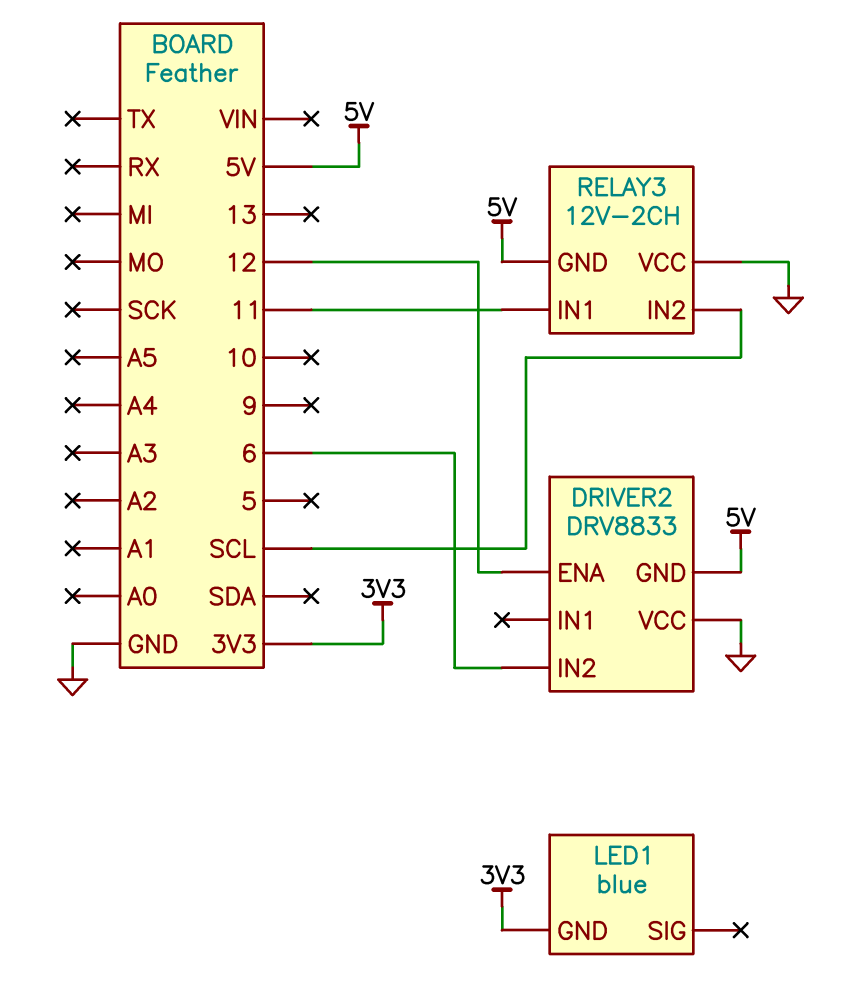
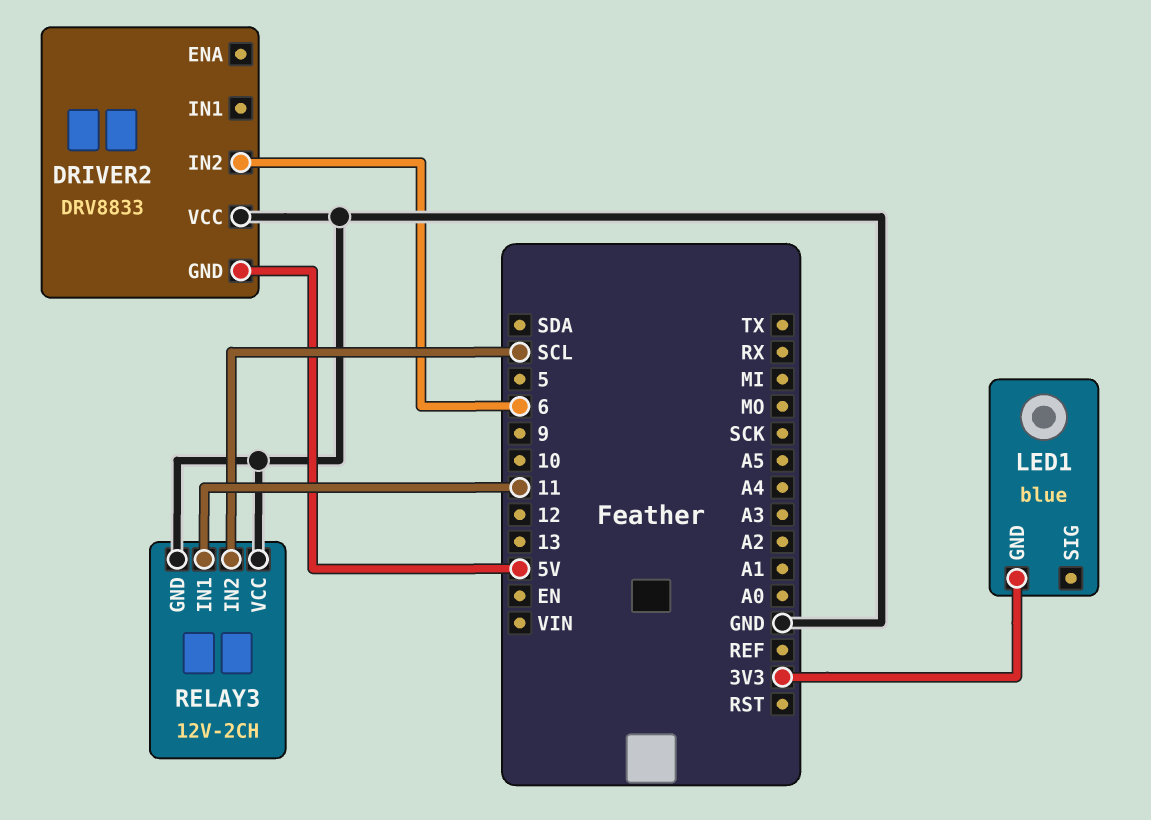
DRIVER2 pin ENA: 12 -> none
RELAY3 pin GND: 5V -> GND

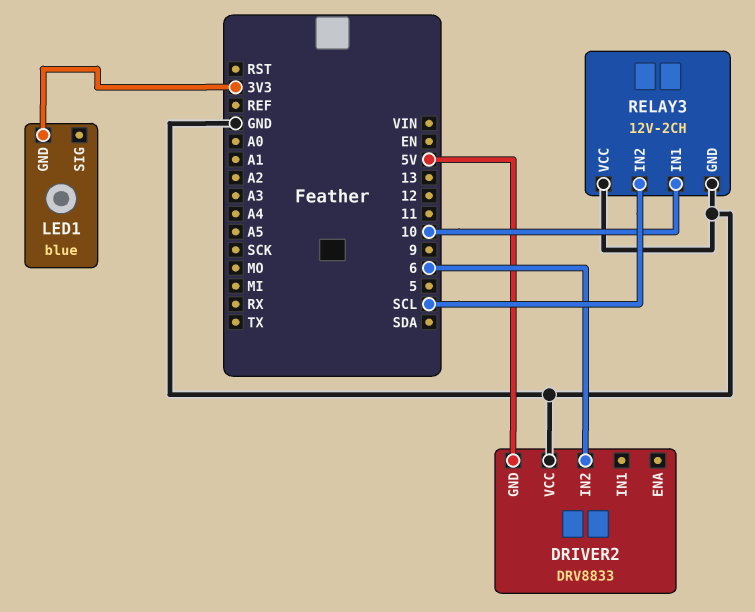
RELAY3 pin IN1: 11 -> 10

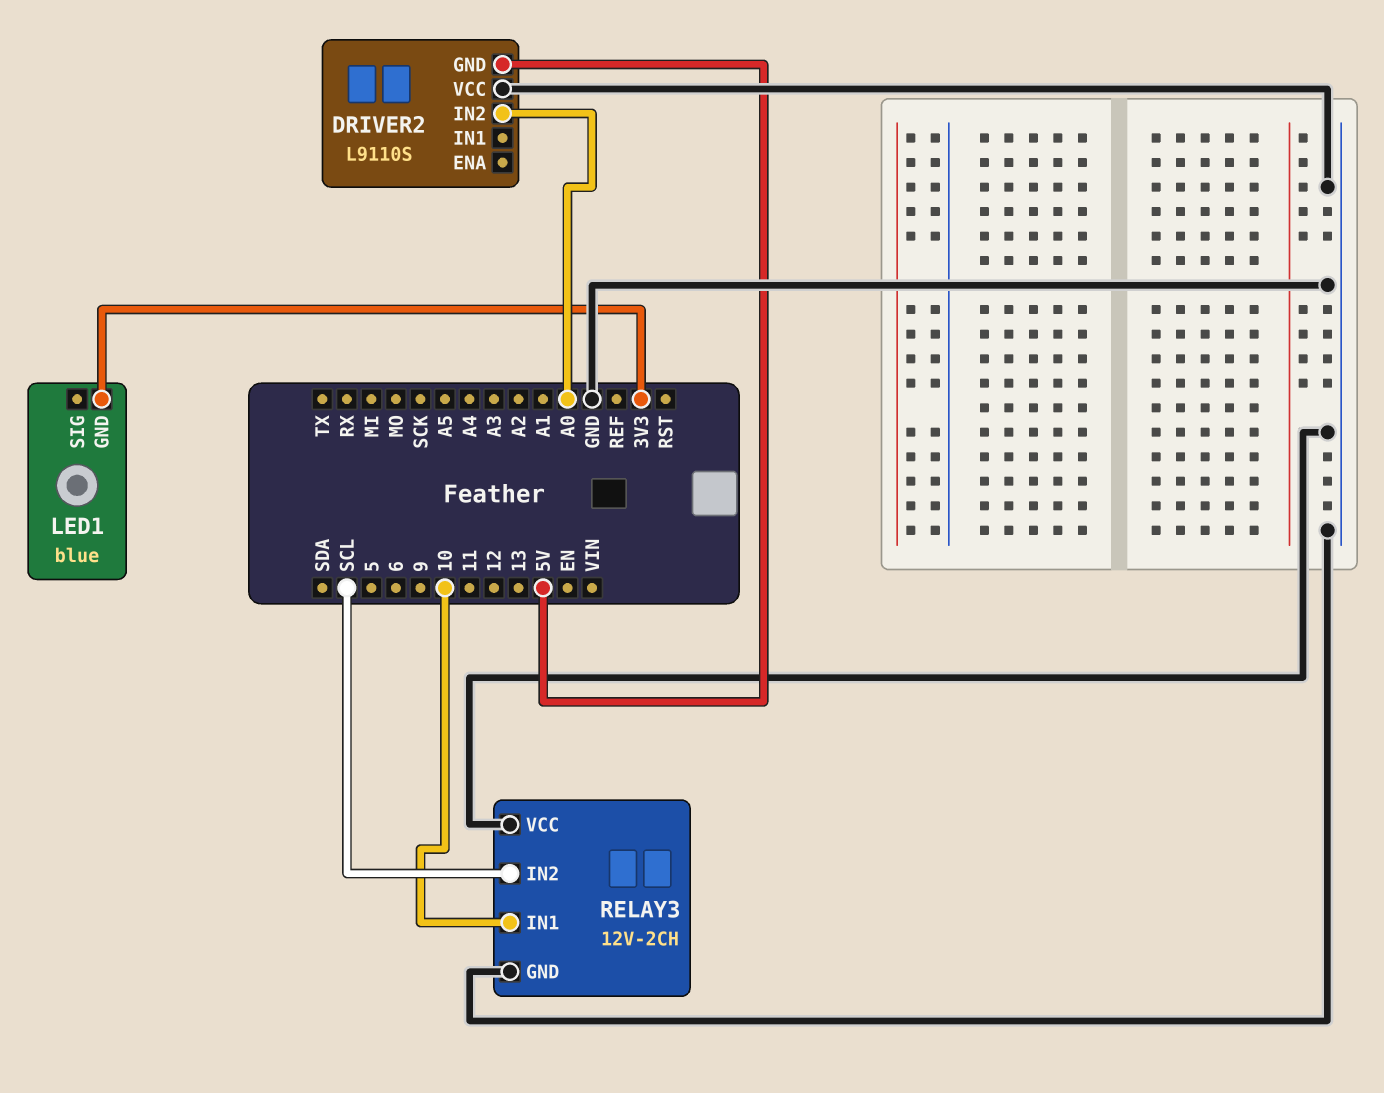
DRIVER2: DRV8833 -> L9110S
DRIVER2 pin IN2: 6 -> A0

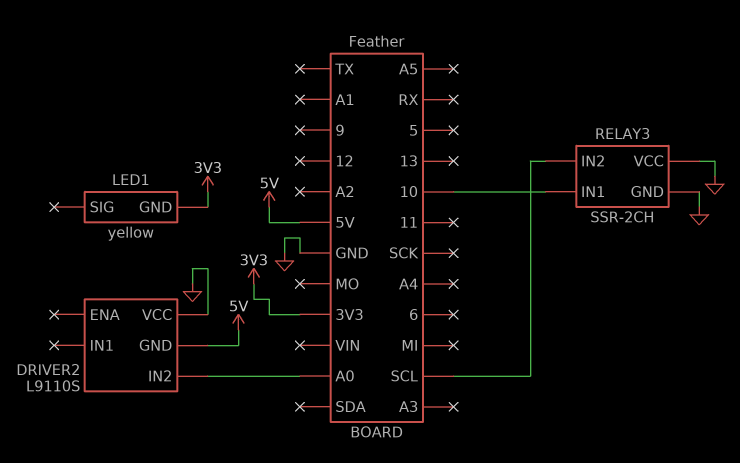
LED1: blue -> yellow
RELAY3: 12V-2CH -> SSR-2CH

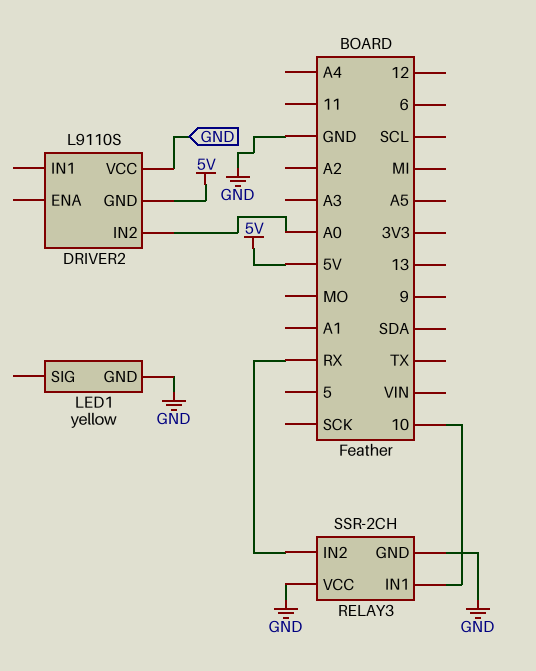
LED1 pin GND: 3V3 -> GND
RELAY3 pin IN2: SCL -> RX

